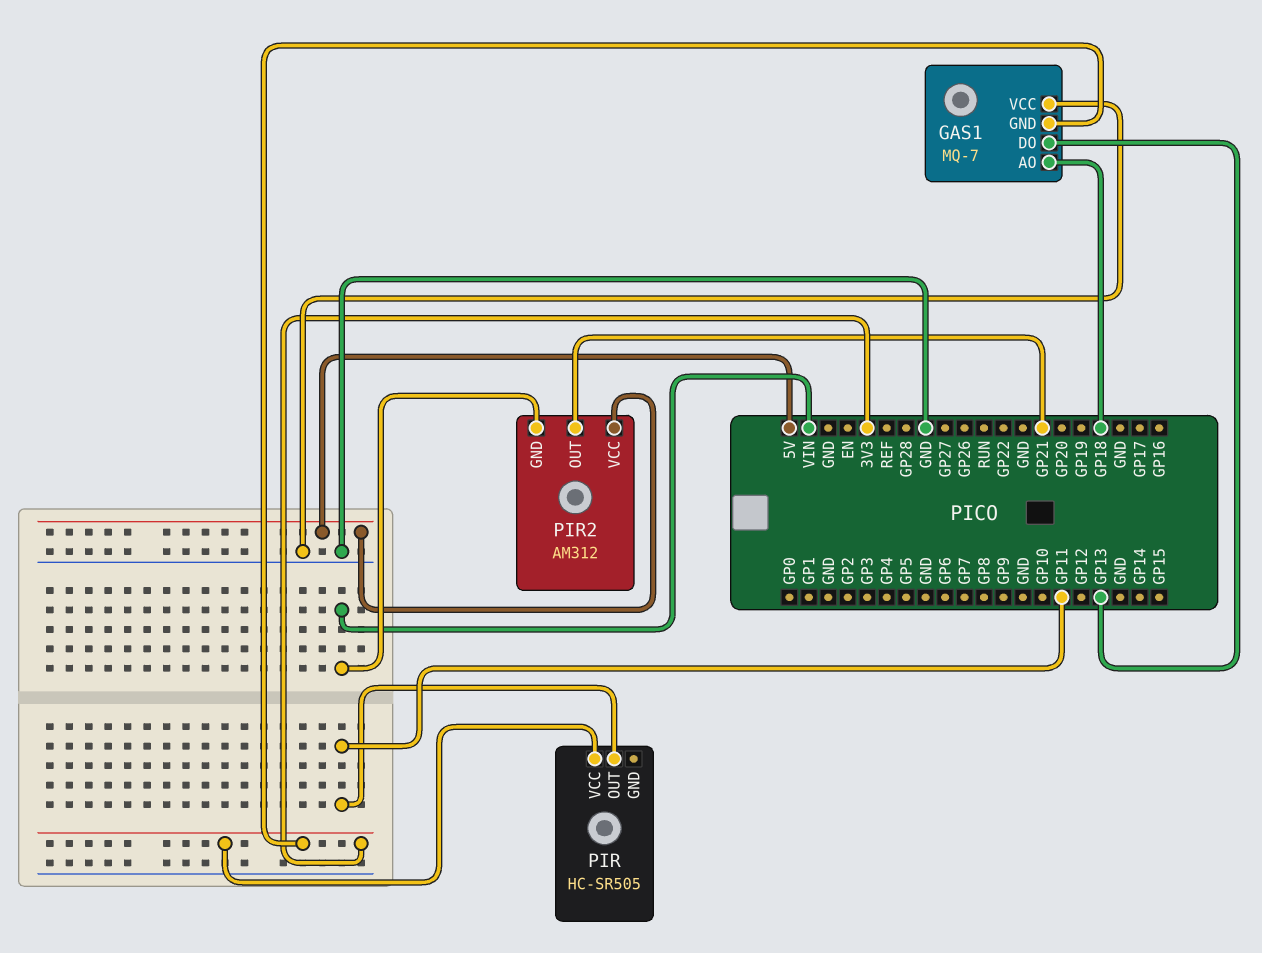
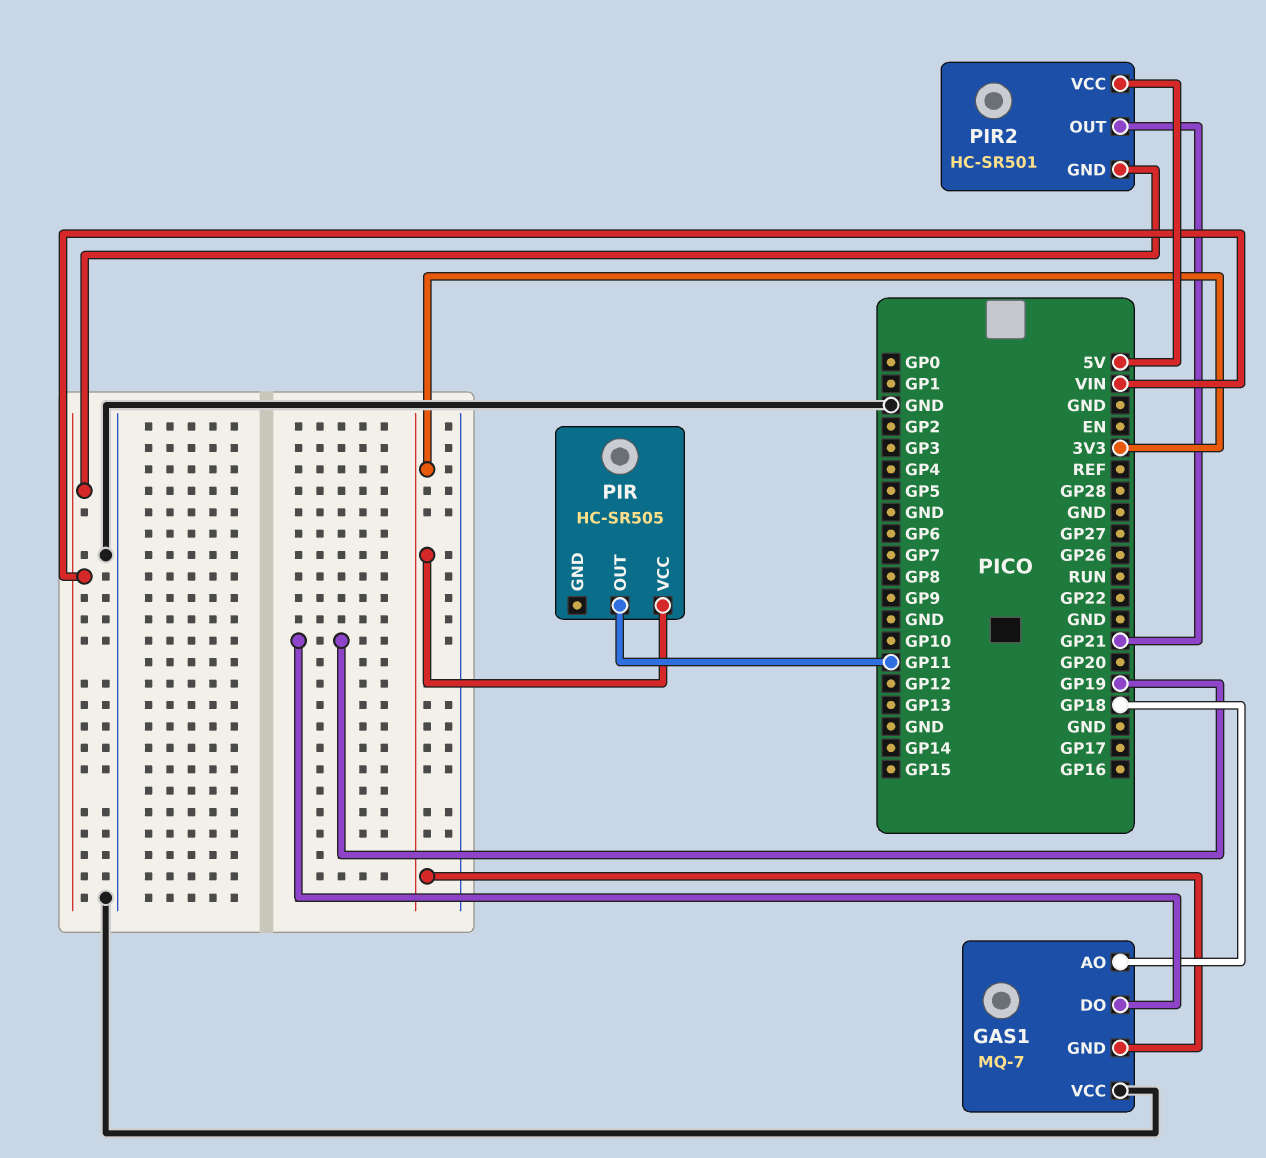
GAS1 pin DO: GP13 -> GP19
PIR2: AM312 -> HC-SR501

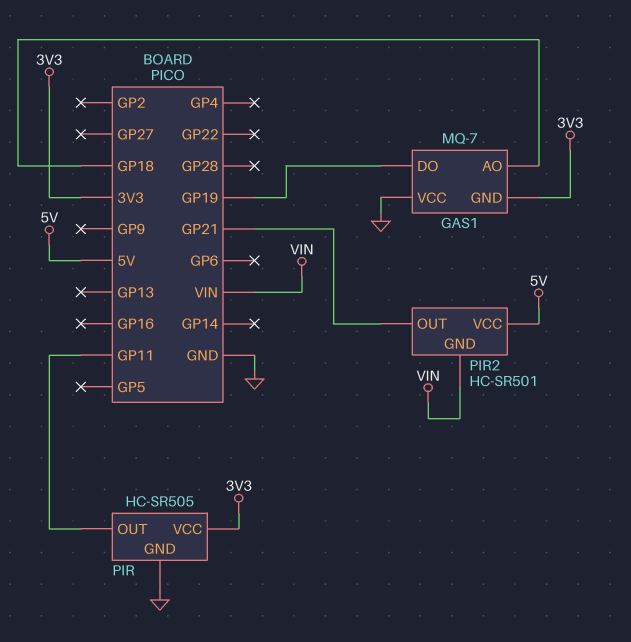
PIR pin GND: none -> GND

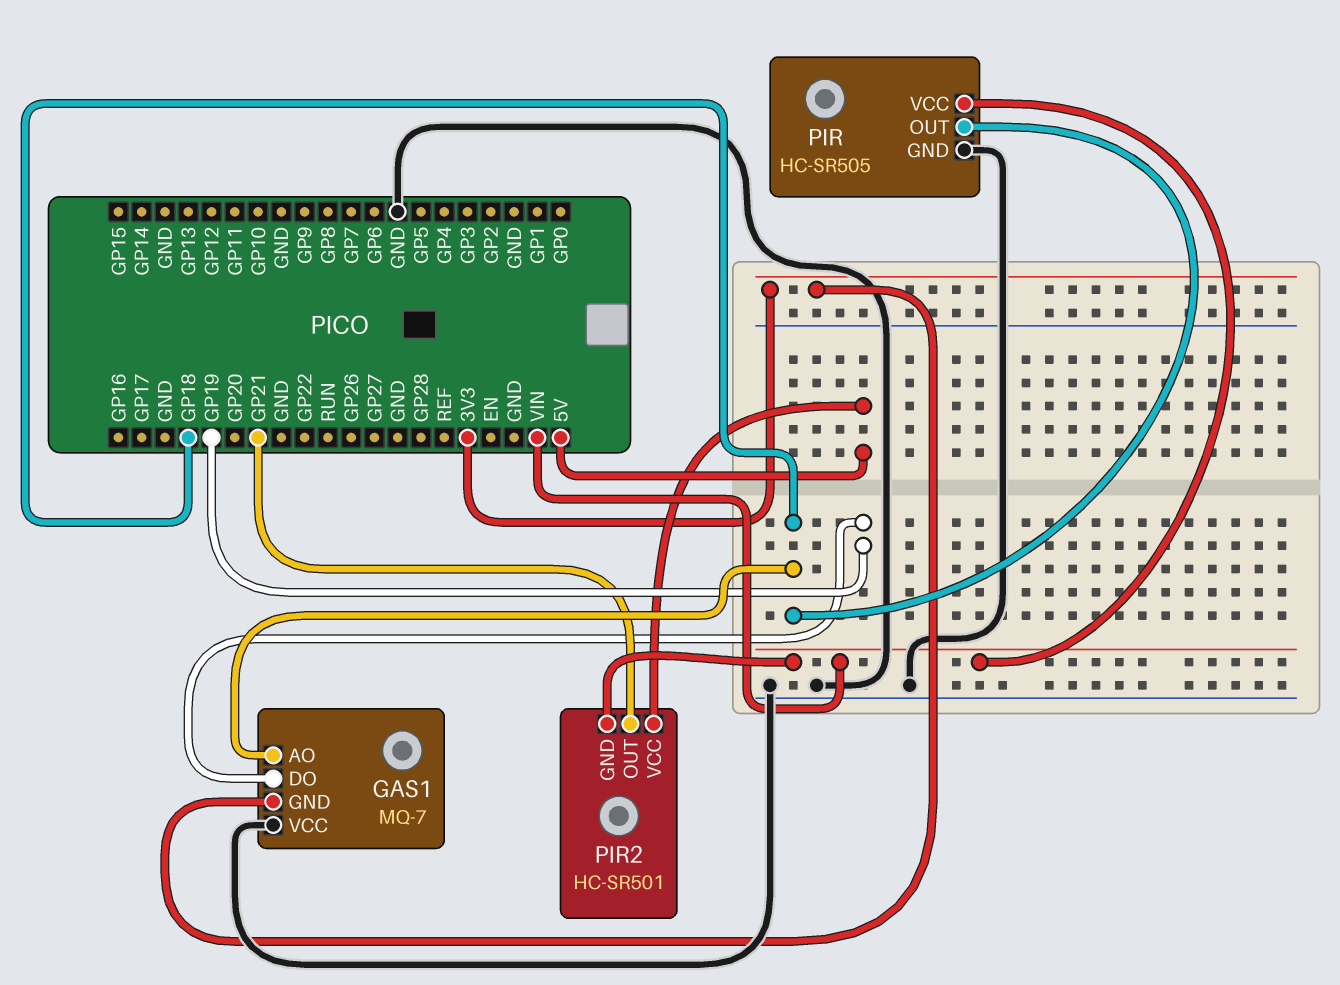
PIR pin OUT: GP11 -> GP18
PIR pin VCC: 3V3 -> VIN

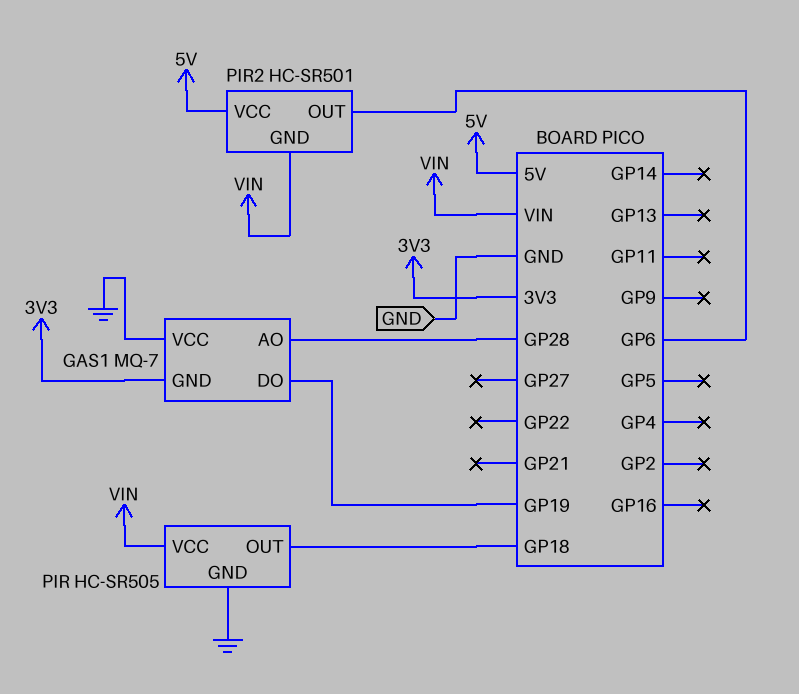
GAS1 pin AO: GP18 -> GP28
PIR2 pin OUT: GP21 -> GP6

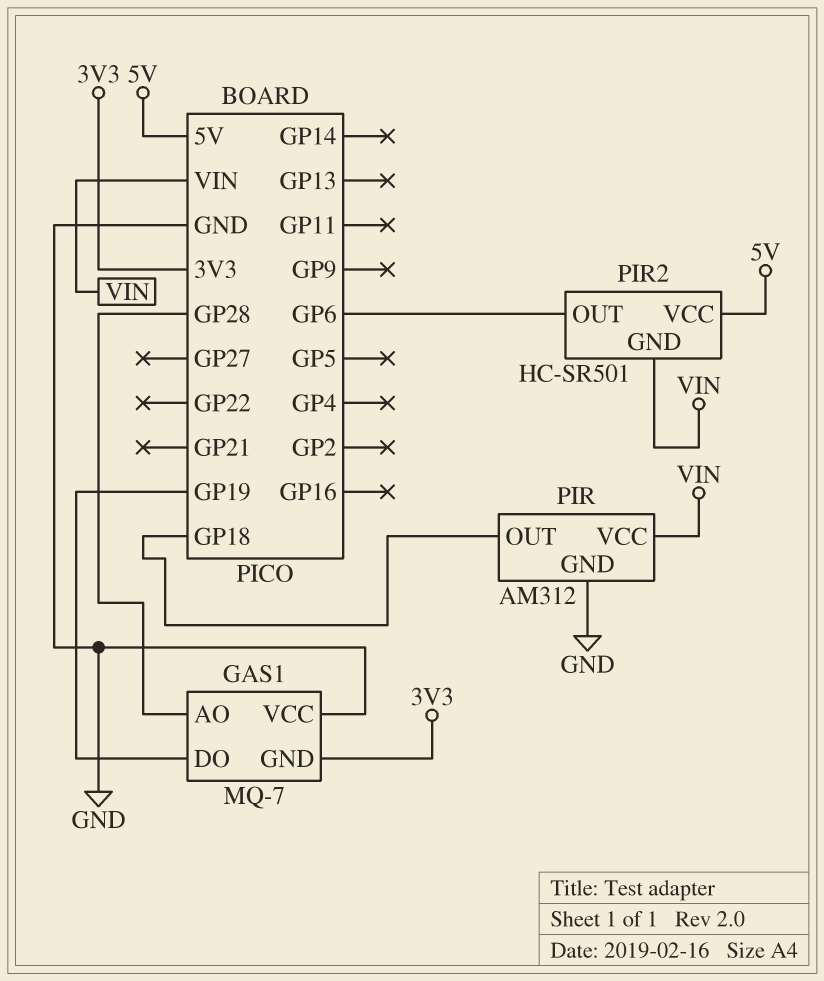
PIR: HC-SR505 -> AM312

